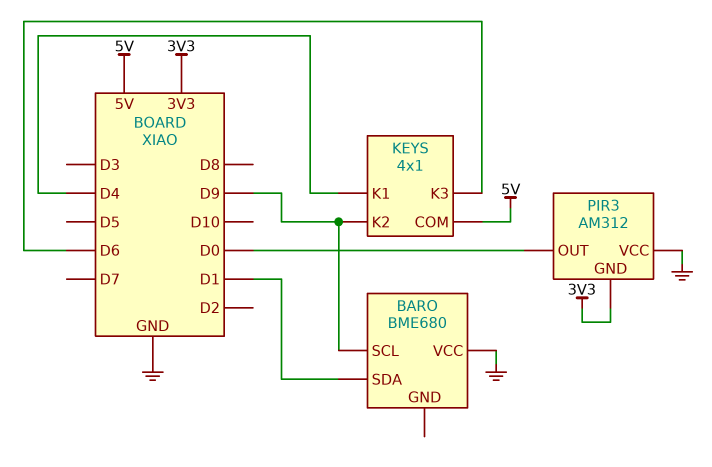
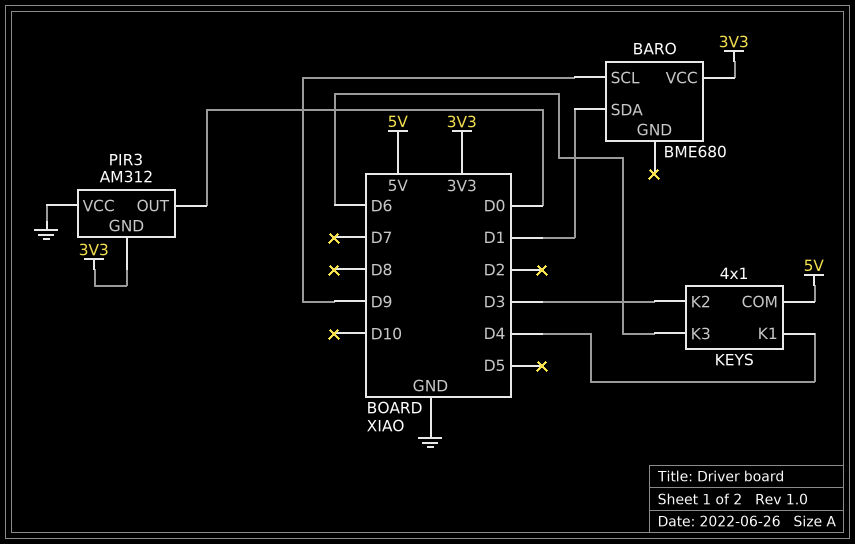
BARO pin VCC: GND -> 3V3
KEYS pin K2: D9 -> D3

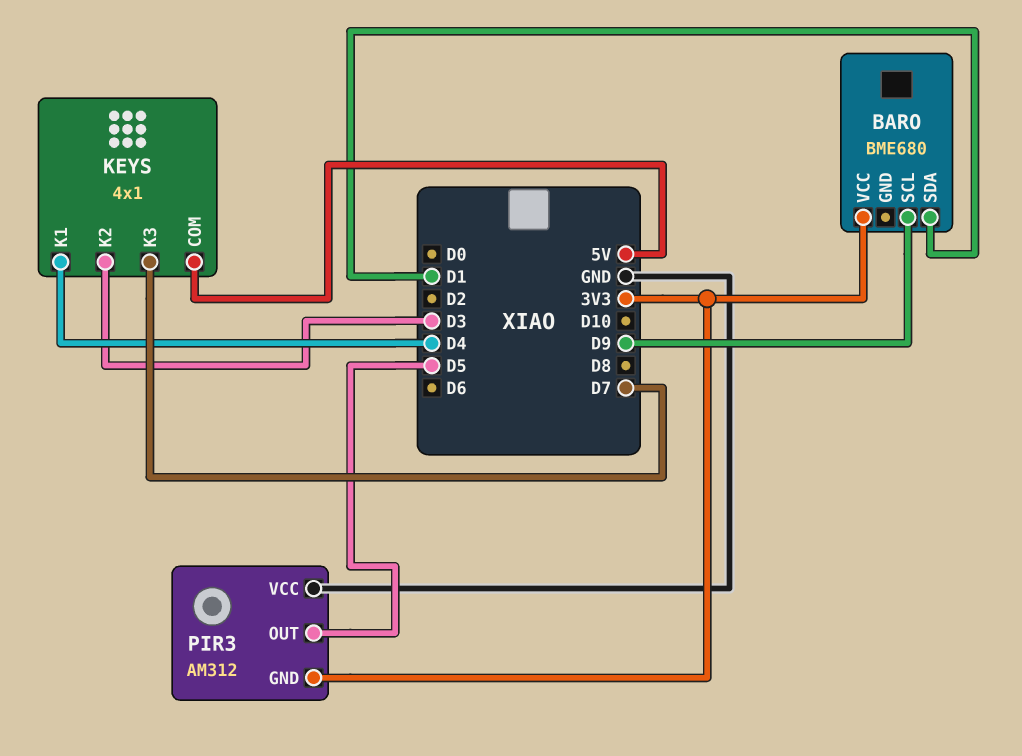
KEYS pin K3: D6 -> D7
PIR3 pin OUT: D0 -> D5

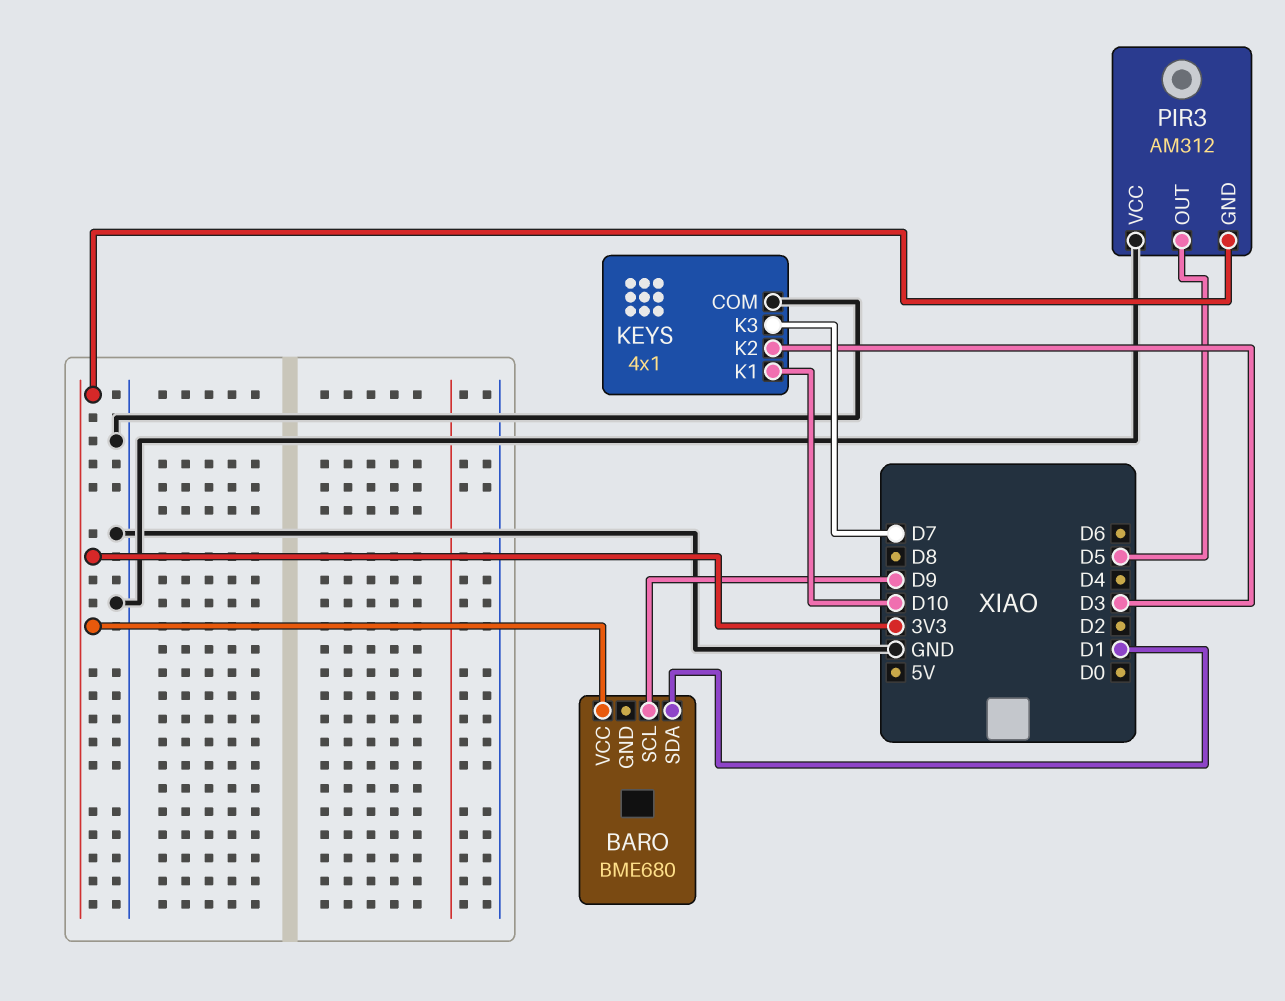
KEYS pin COM: 5V -> GND
KEYS pin K1: D4 -> D10

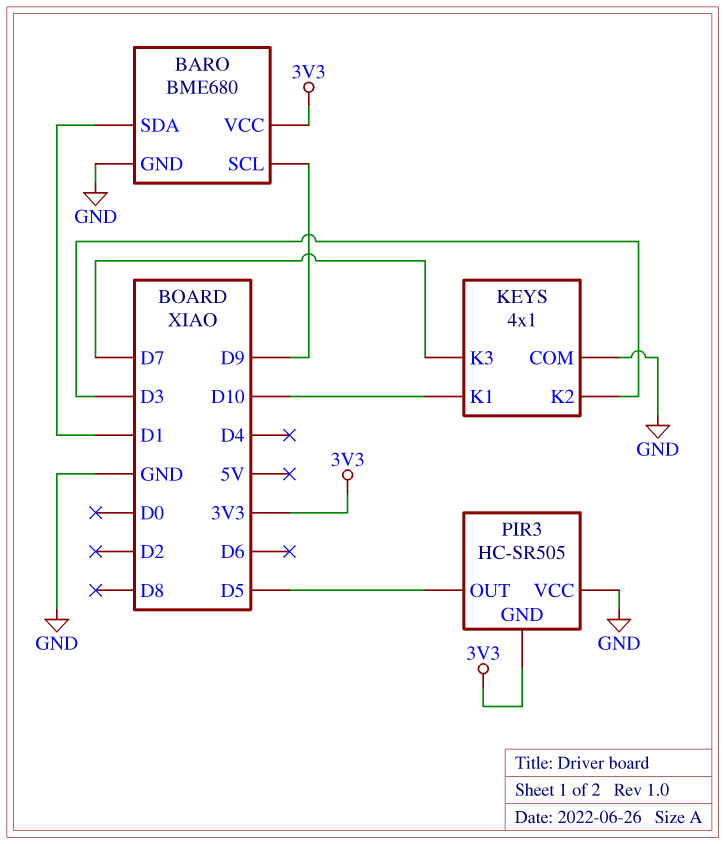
BARO pin GND: none -> GND
PIR3: AM312 -> HC-SR505

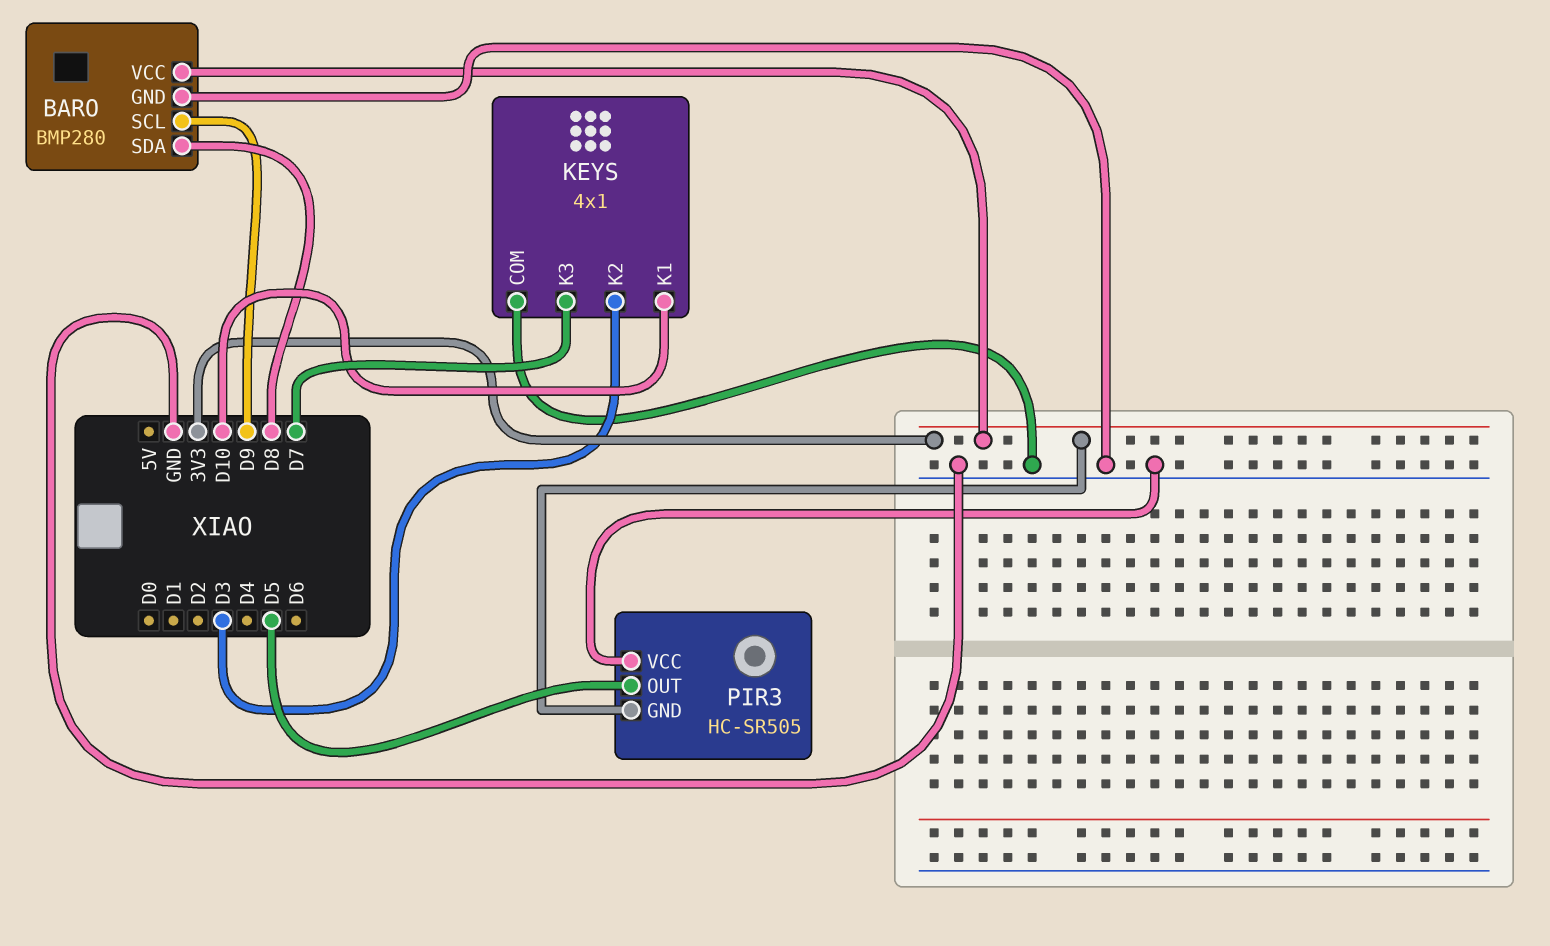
BARO: BME680 -> BMP280
BARO pin SDA: D1 -> D8

